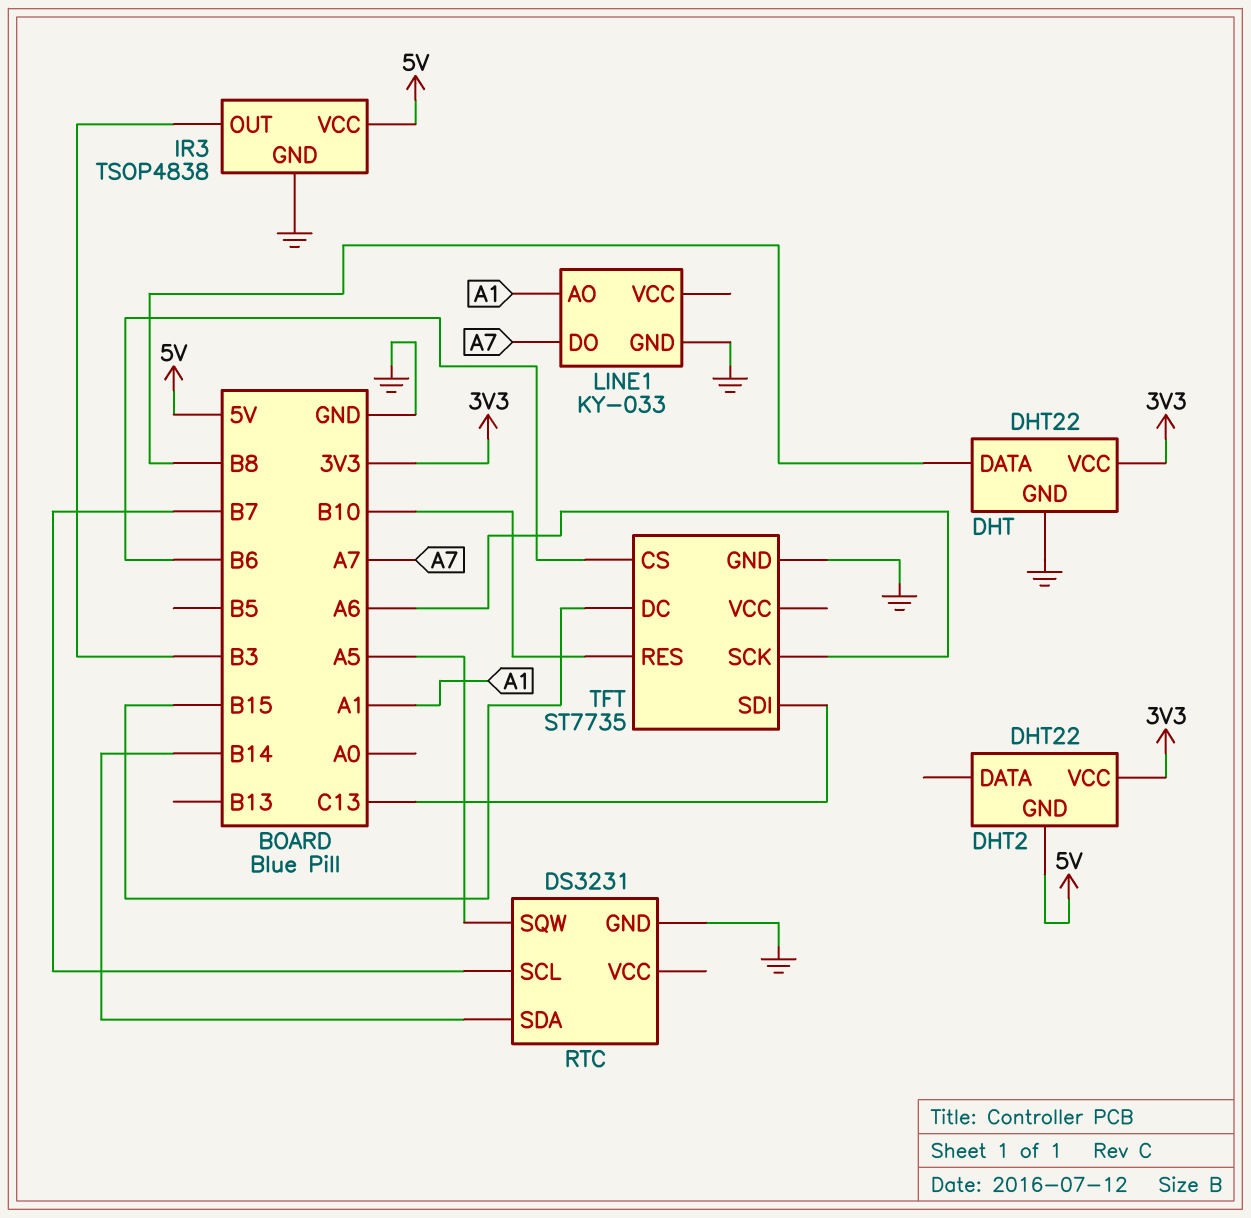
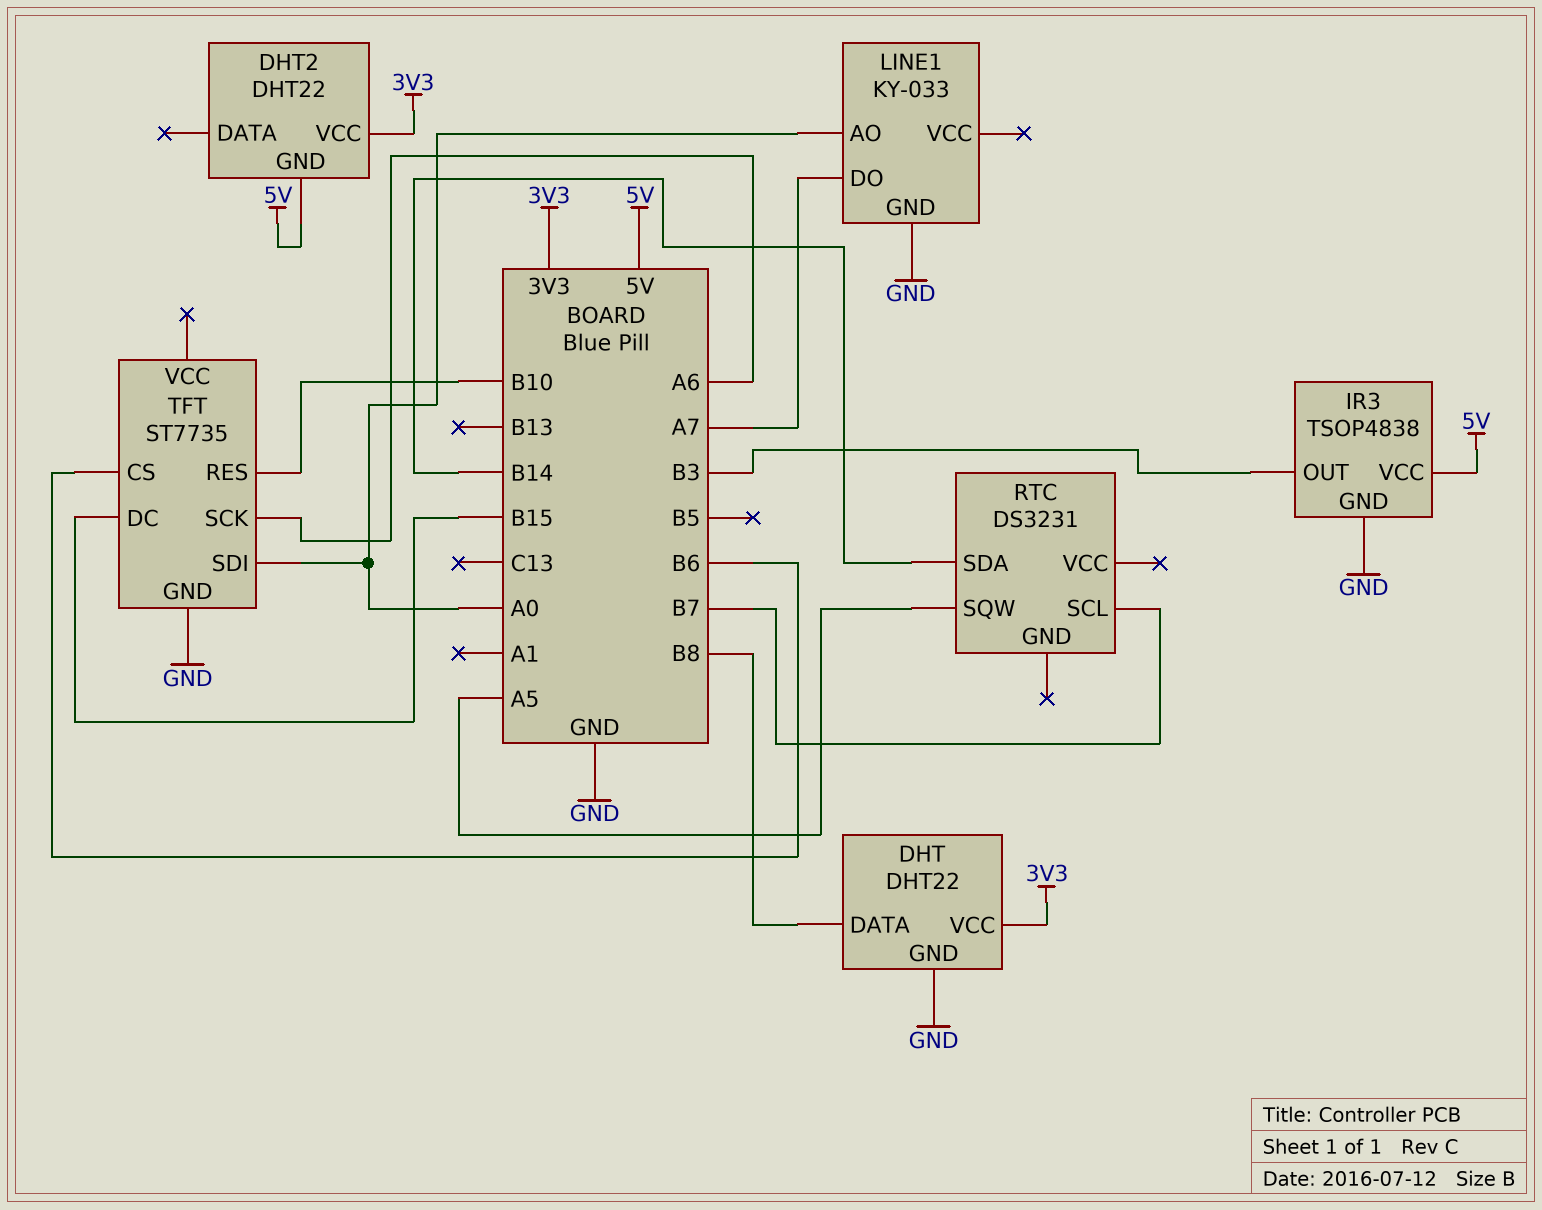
LINE1 pin AO: A1 -> A0
RTC pin GND: GND -> none
TFT pin SDI: C13 -> A0

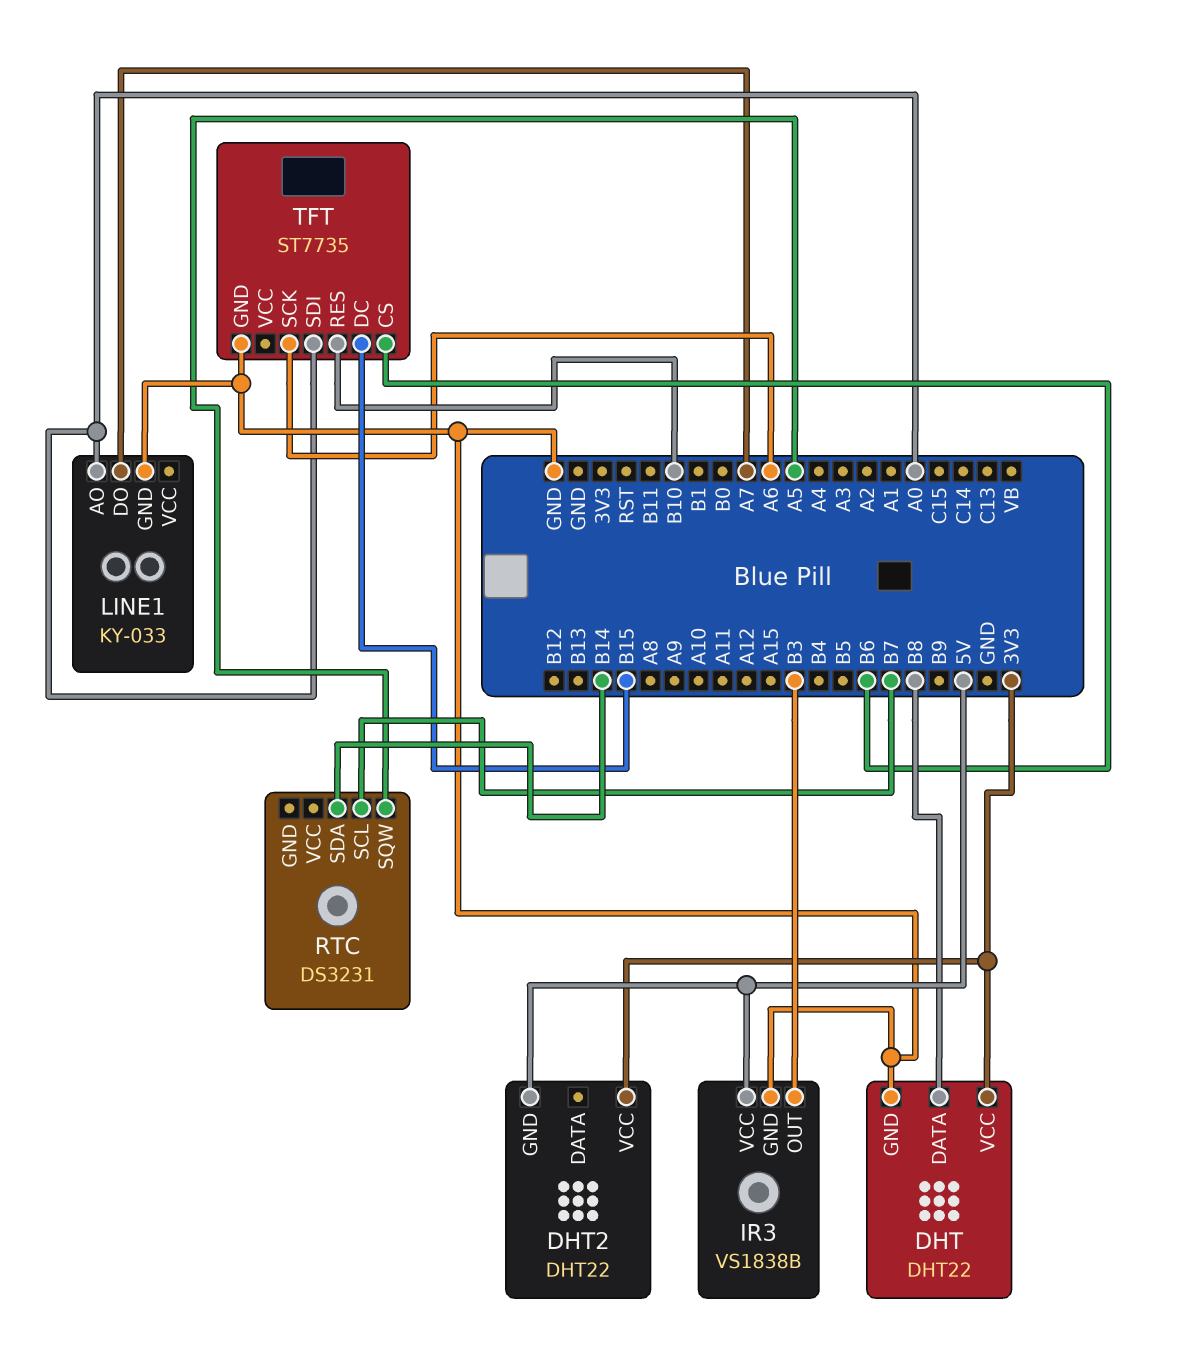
IR3: TSOP4838 -> VS1838B

